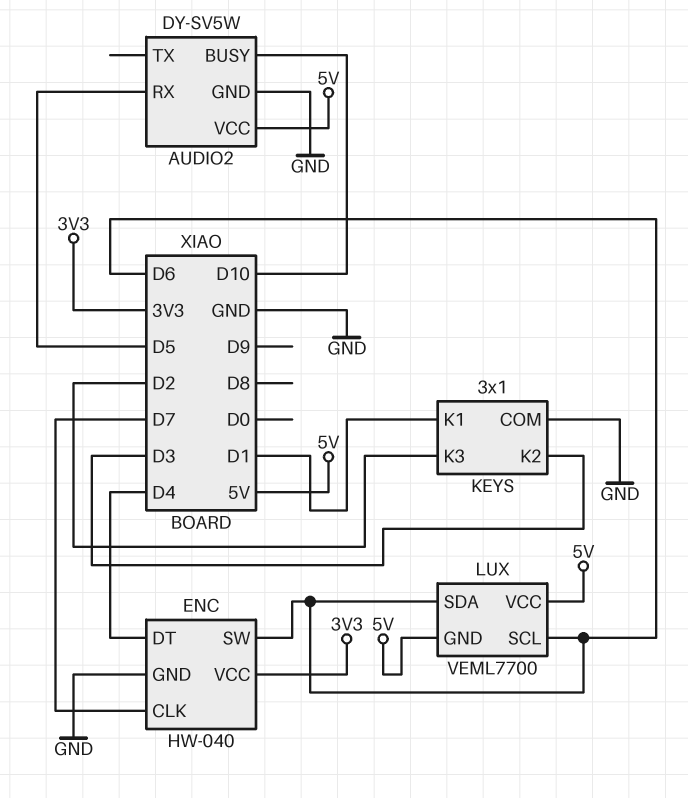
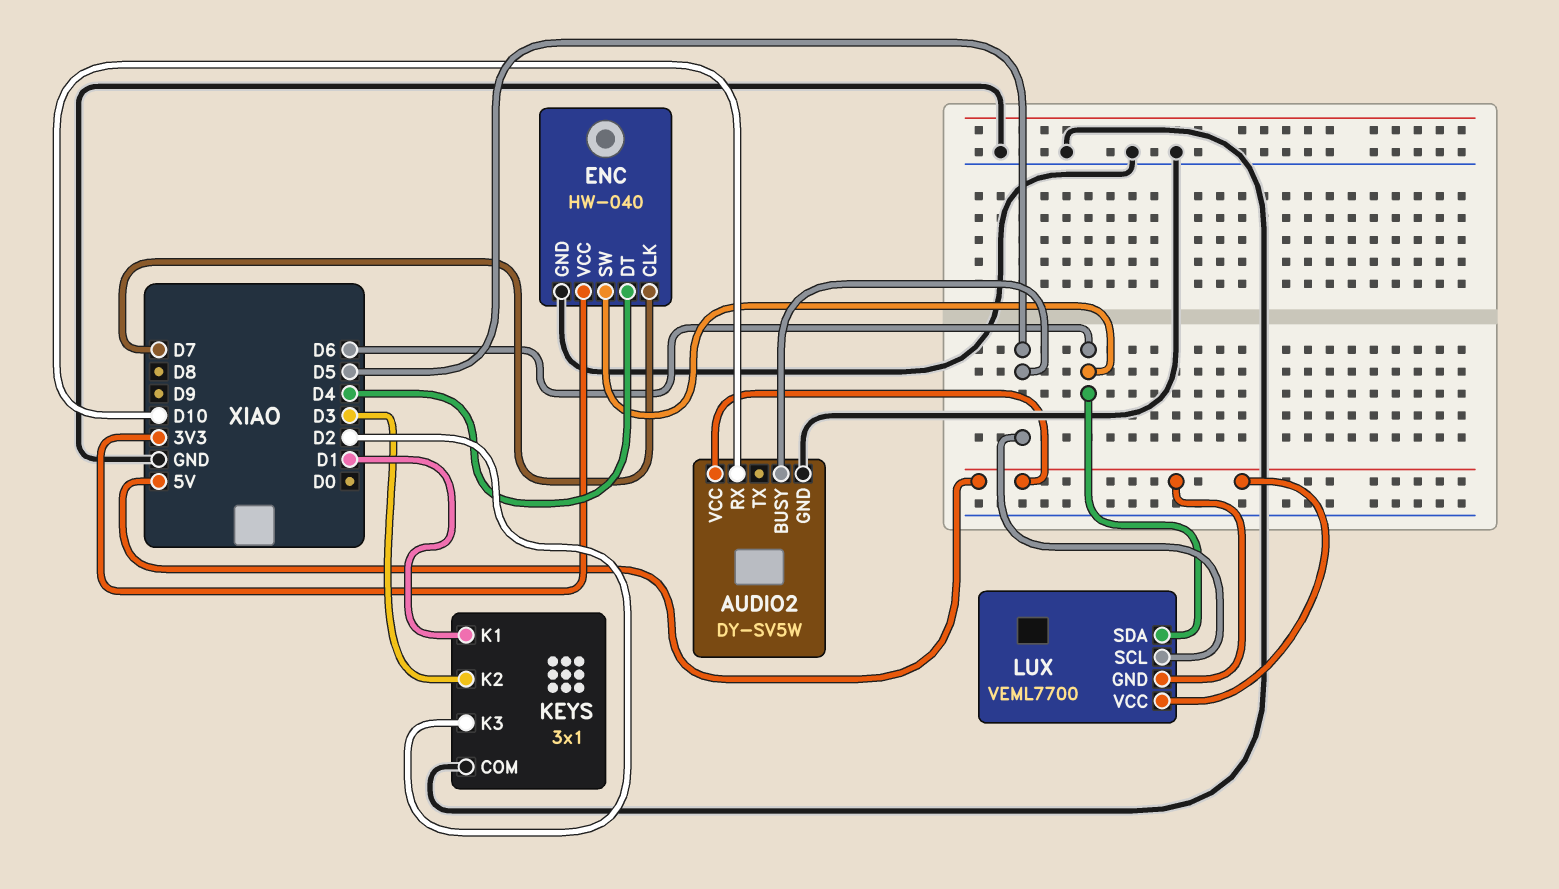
AUDIO2 pin BUSY: D10 -> D5
AUDIO2 pin RX: D5 -> D10
LUX pin SCL: D6 -> D5

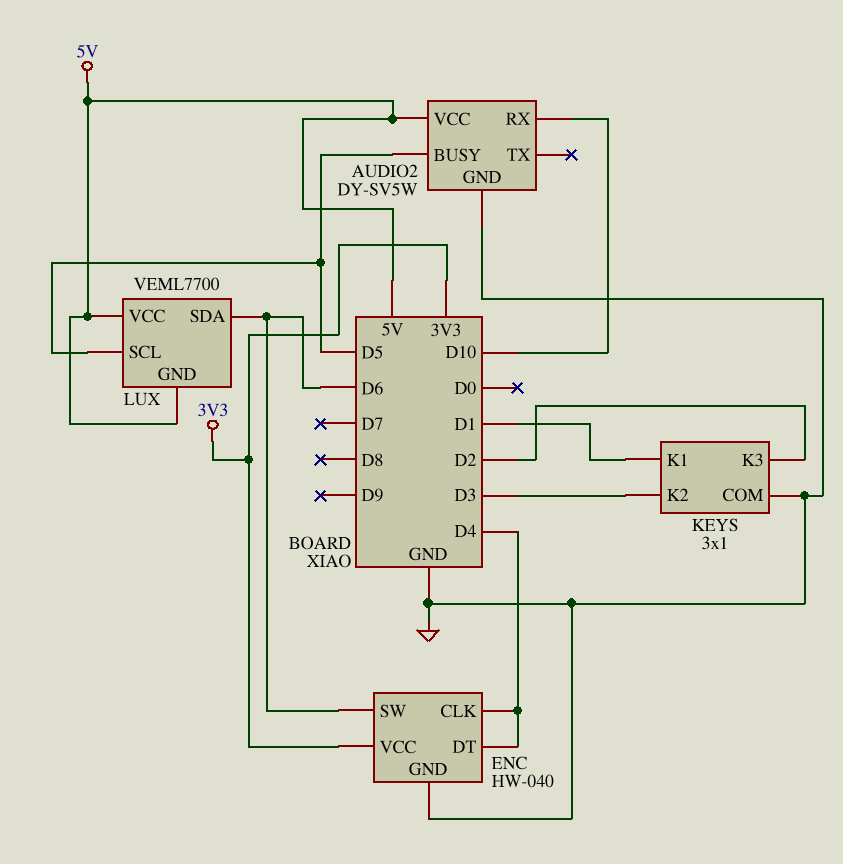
ENC pin CLK: D7 -> D4

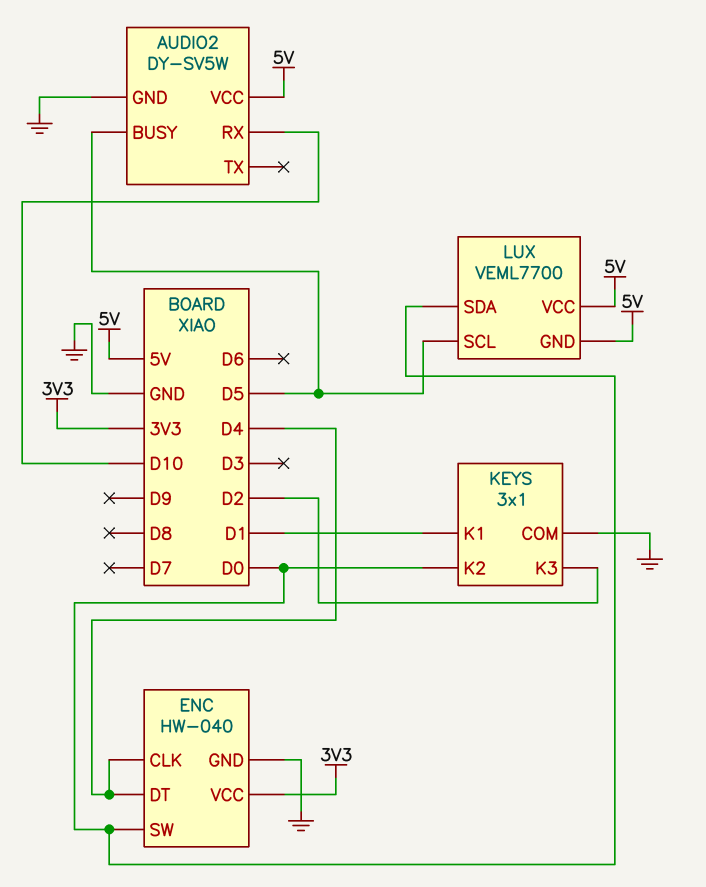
ENC pin SW: D6 -> D0
KEYS pin K2: D3 -> D0
LUX pin SDA: D6 -> D0

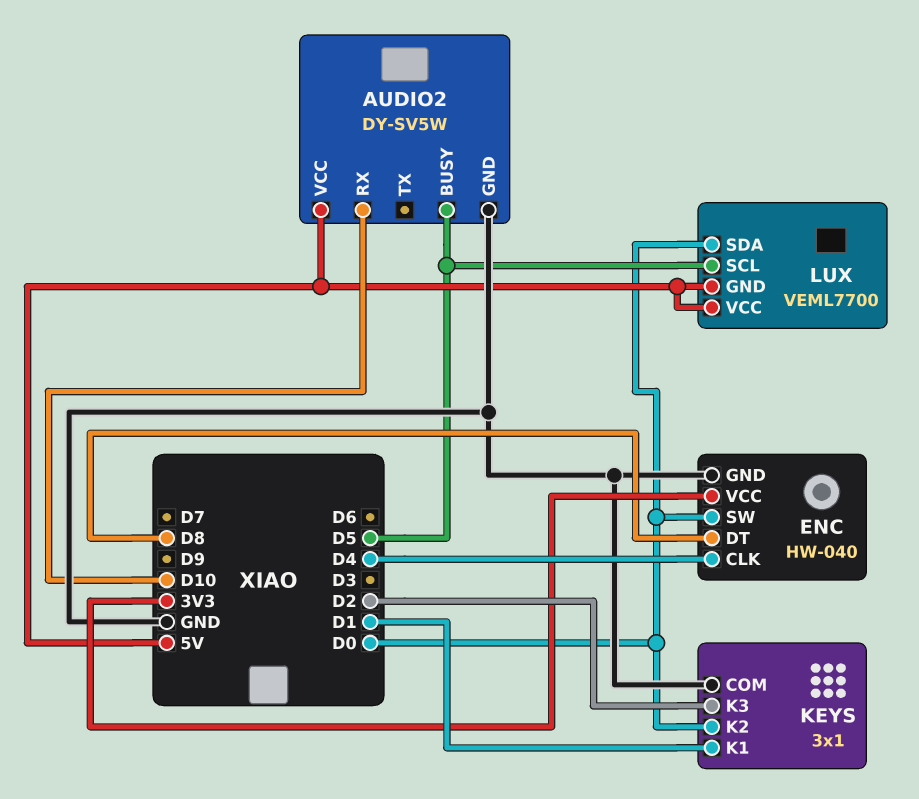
ENC pin DT: D4 -> D8

